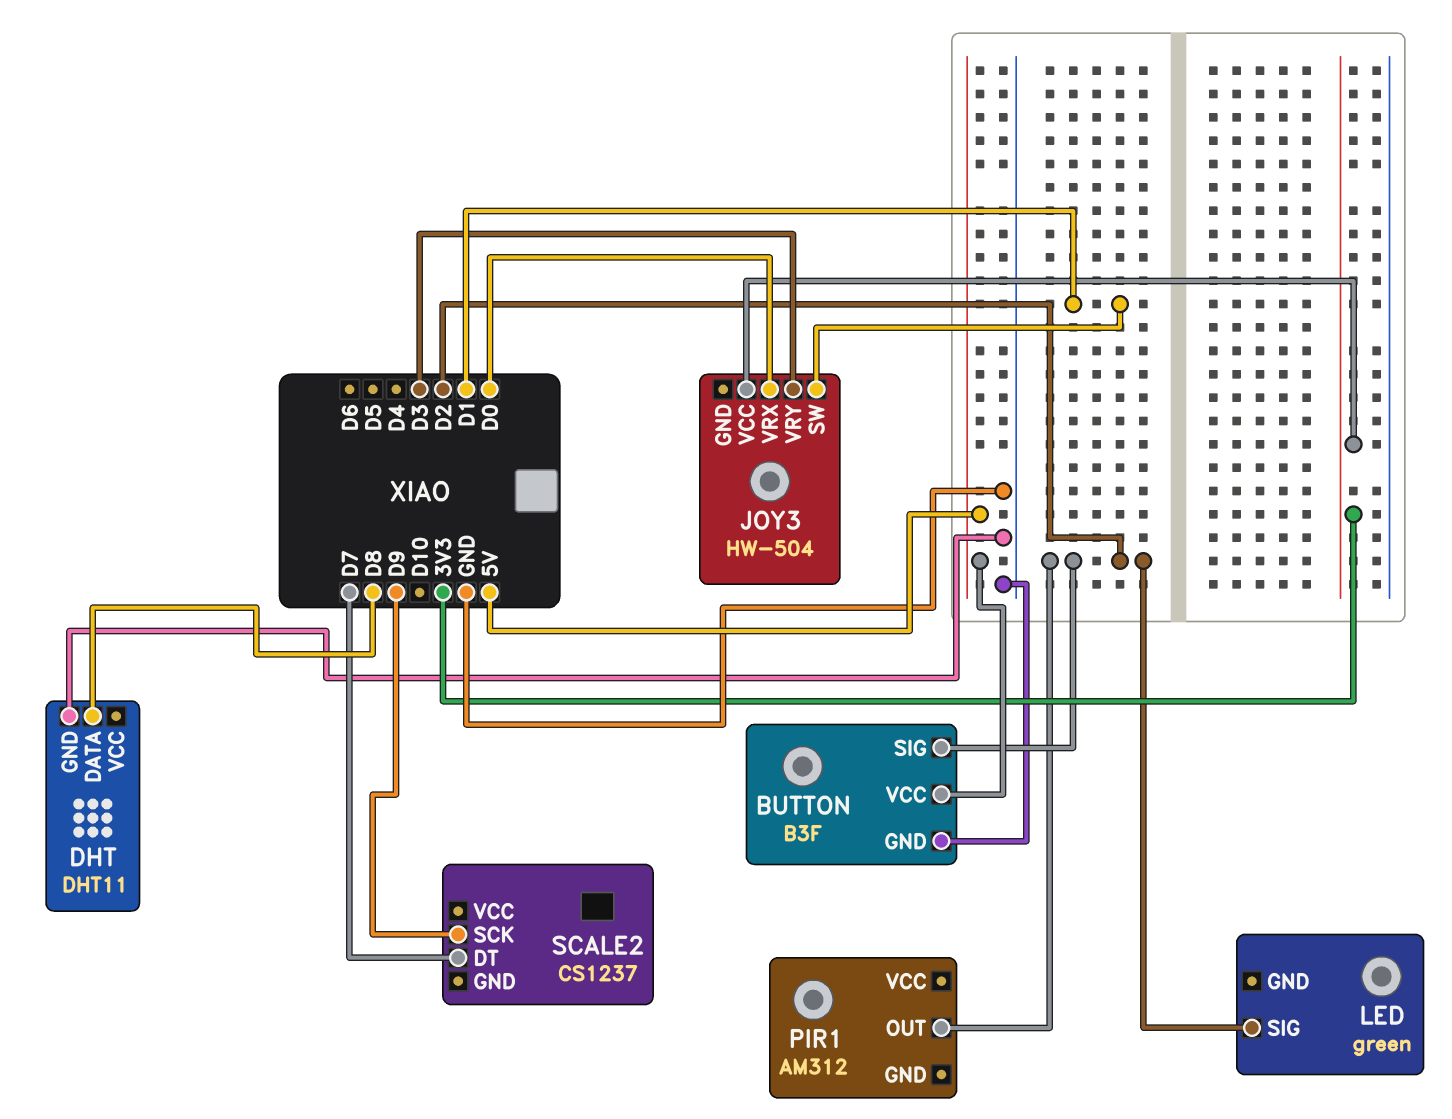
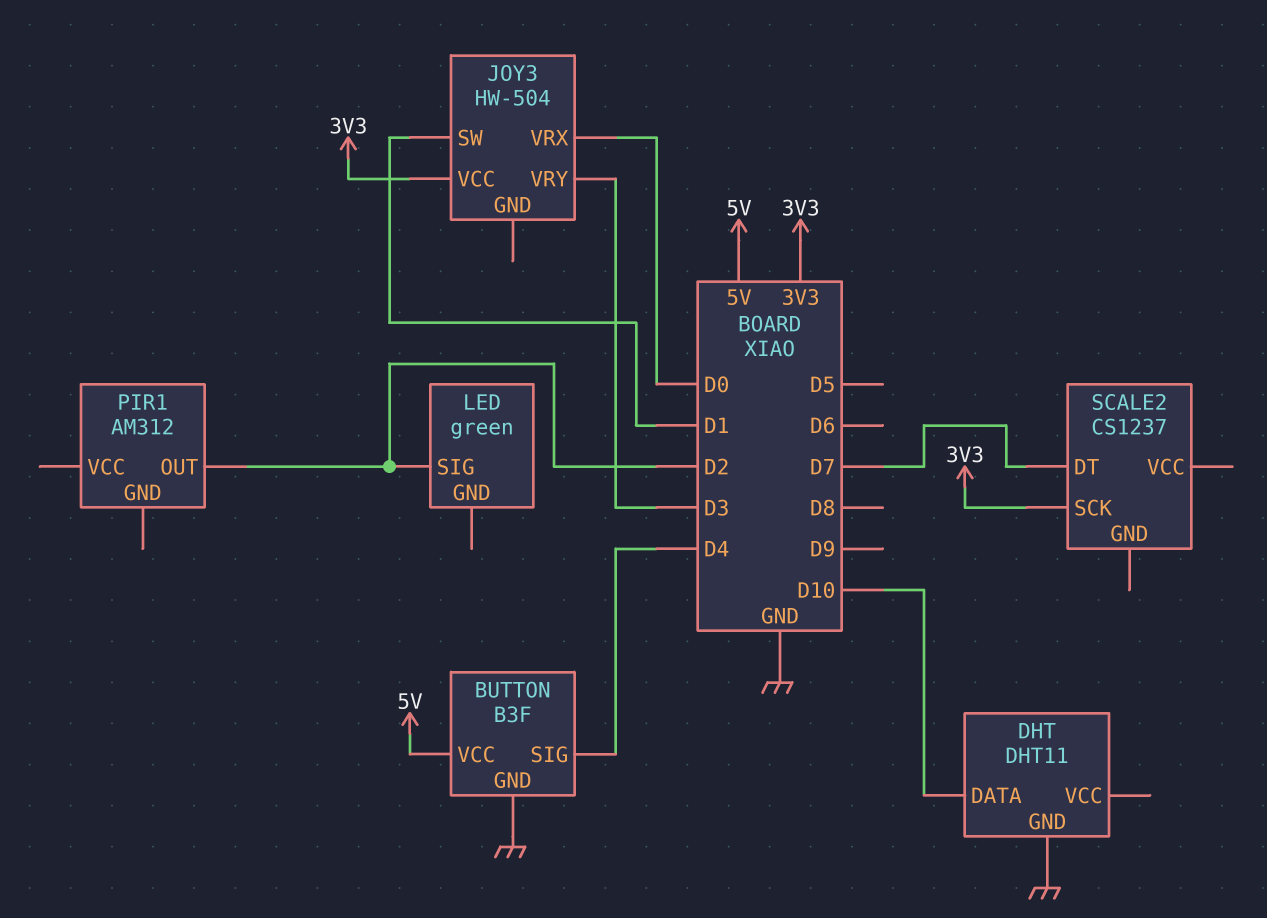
BUTTON pin SIG: D2 -> D4
DHT pin DATA: D8 -> D10
SCALE2 pin SCK: D9 -> 3V3

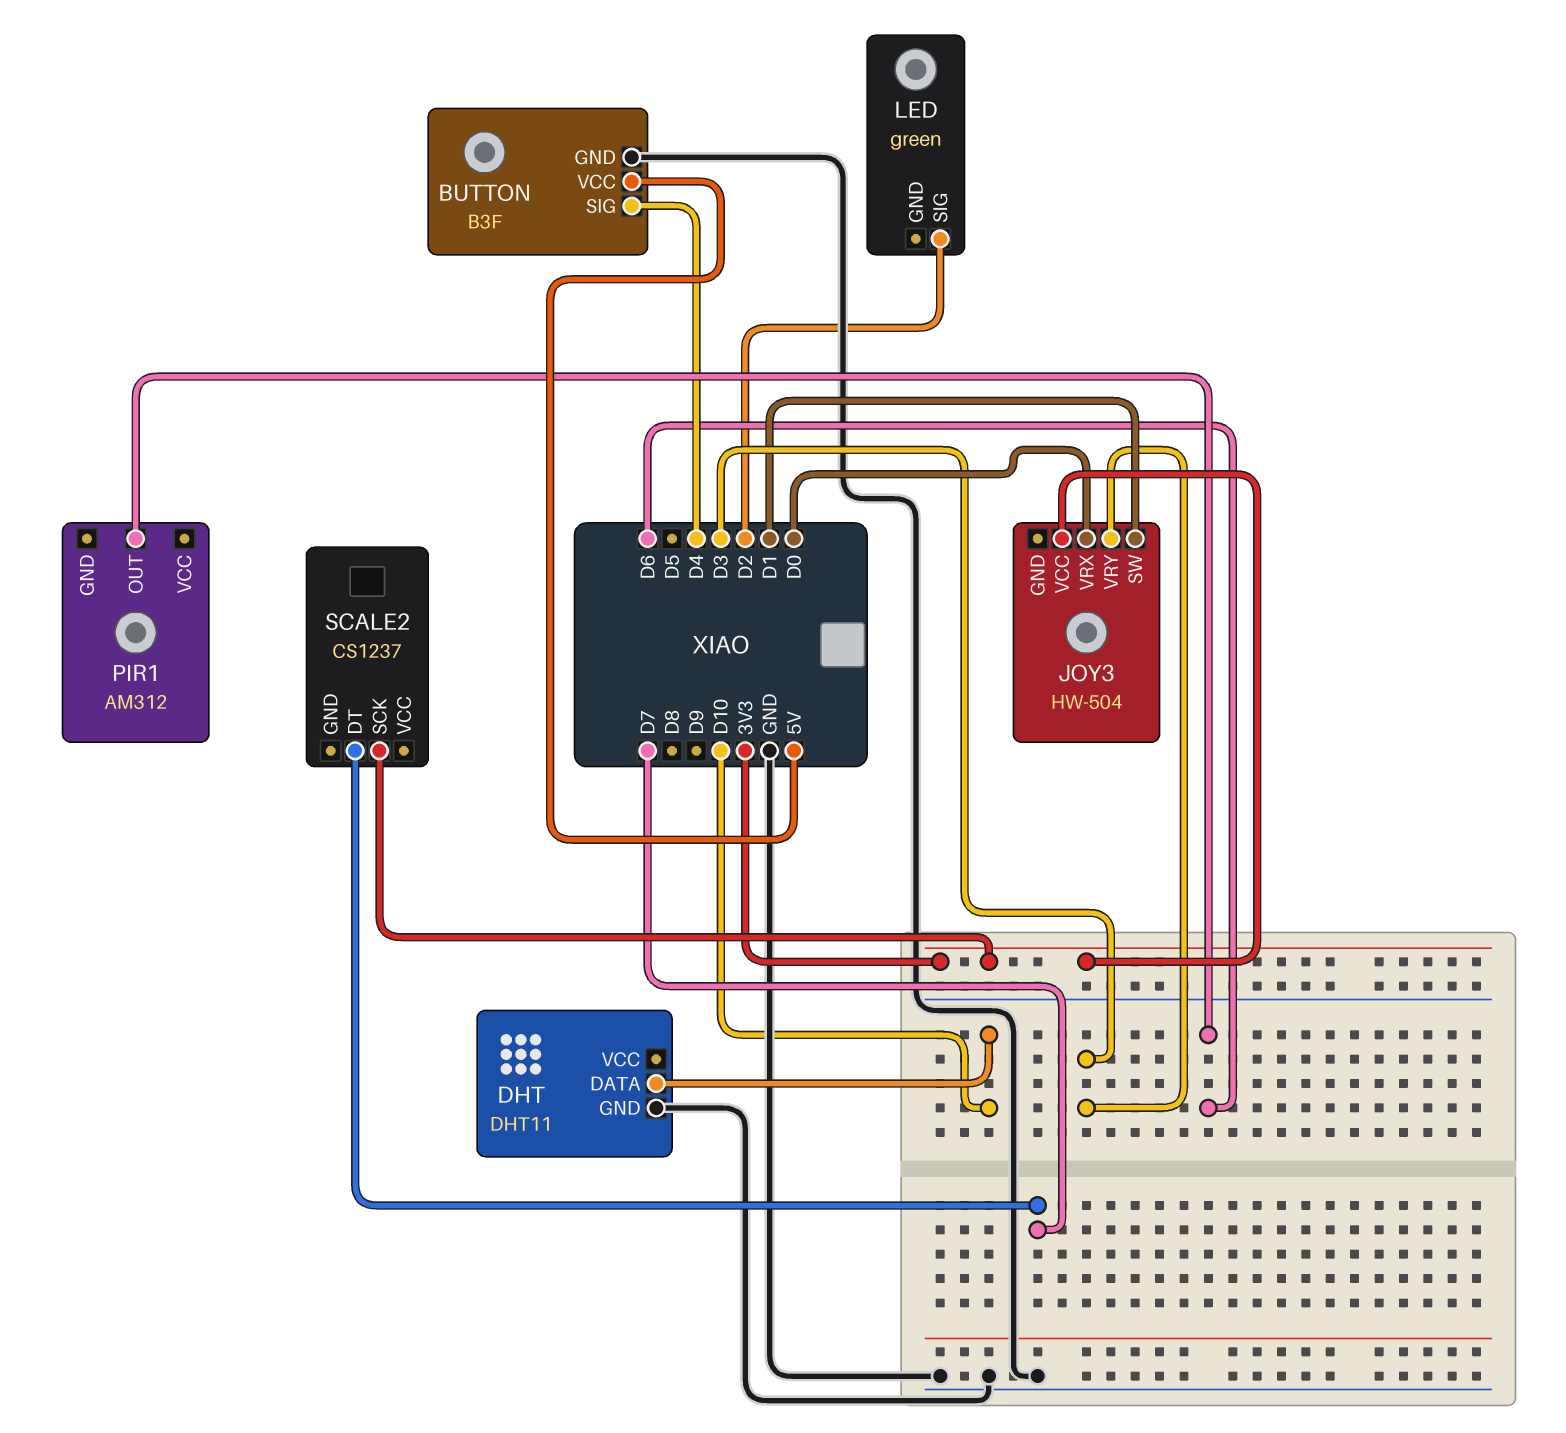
PIR1 pin OUT: D2 -> D6

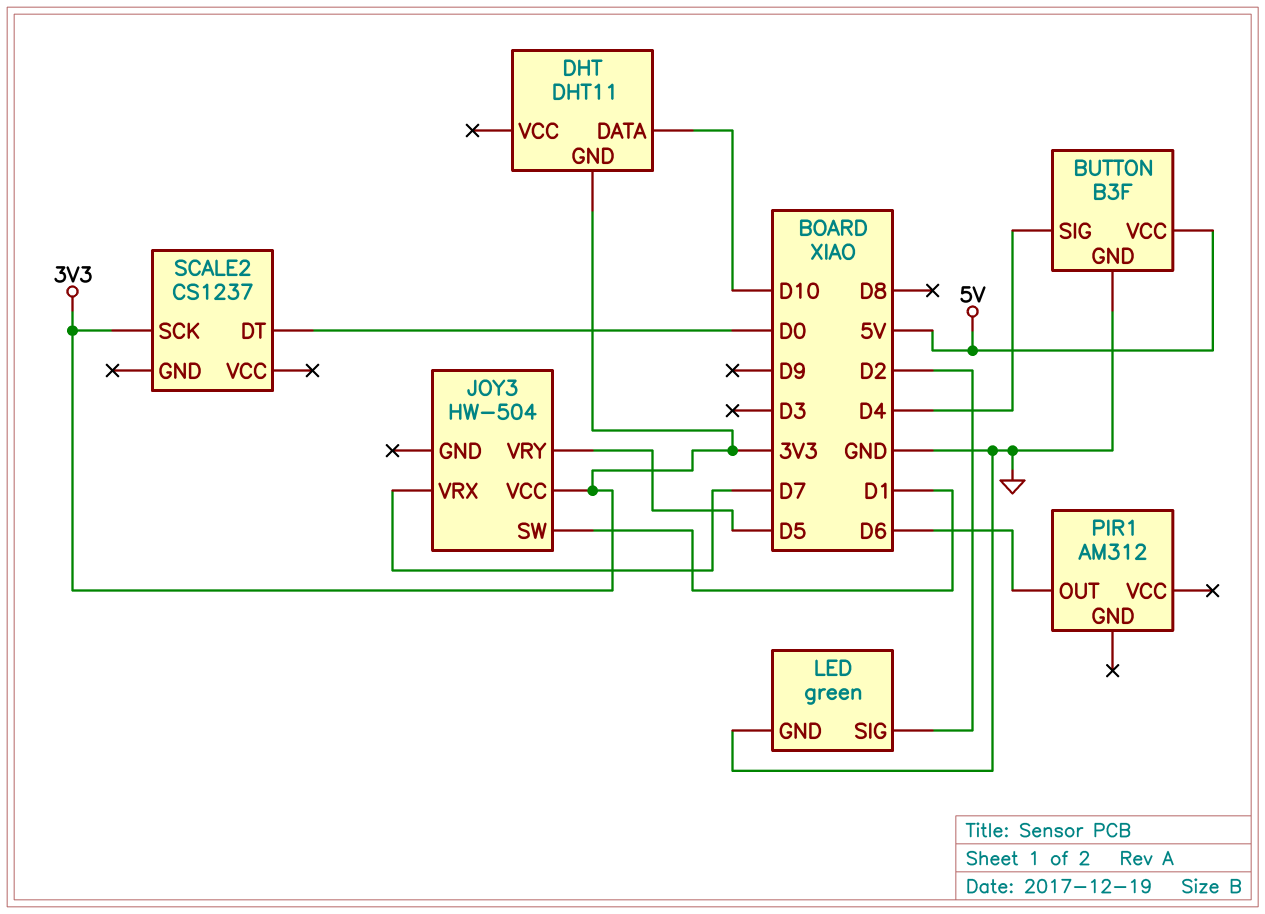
DHT pin GND: GND -> 3V3
JOY3 pin VRX: D0 -> D7
JOY3 pin VRY: D3 -> D5
LED pin GND: none -> GND
SCALE2 pin DT: D7 -> D0

